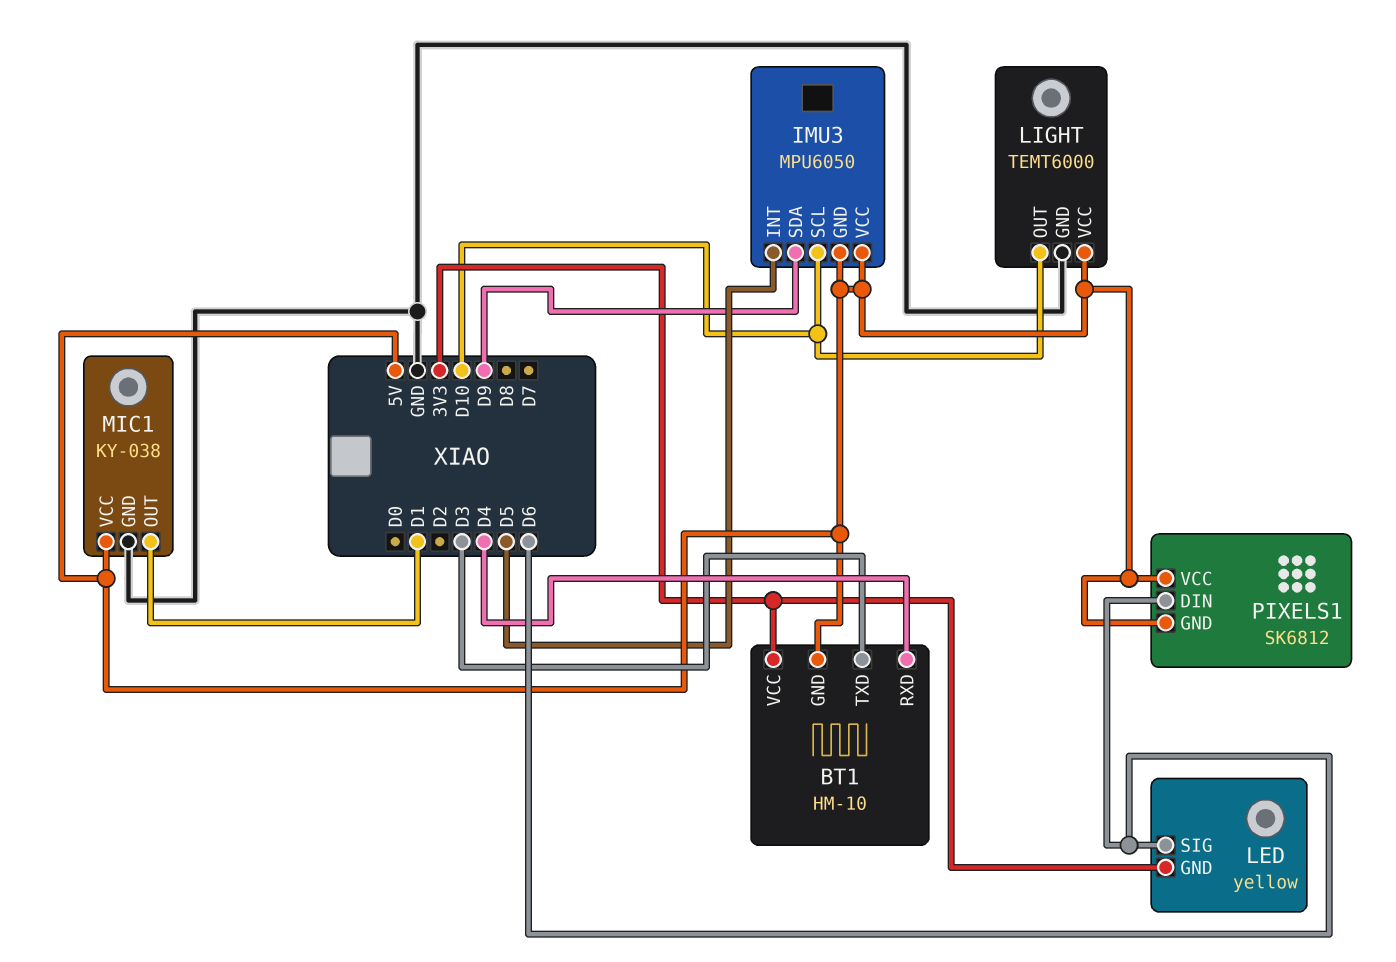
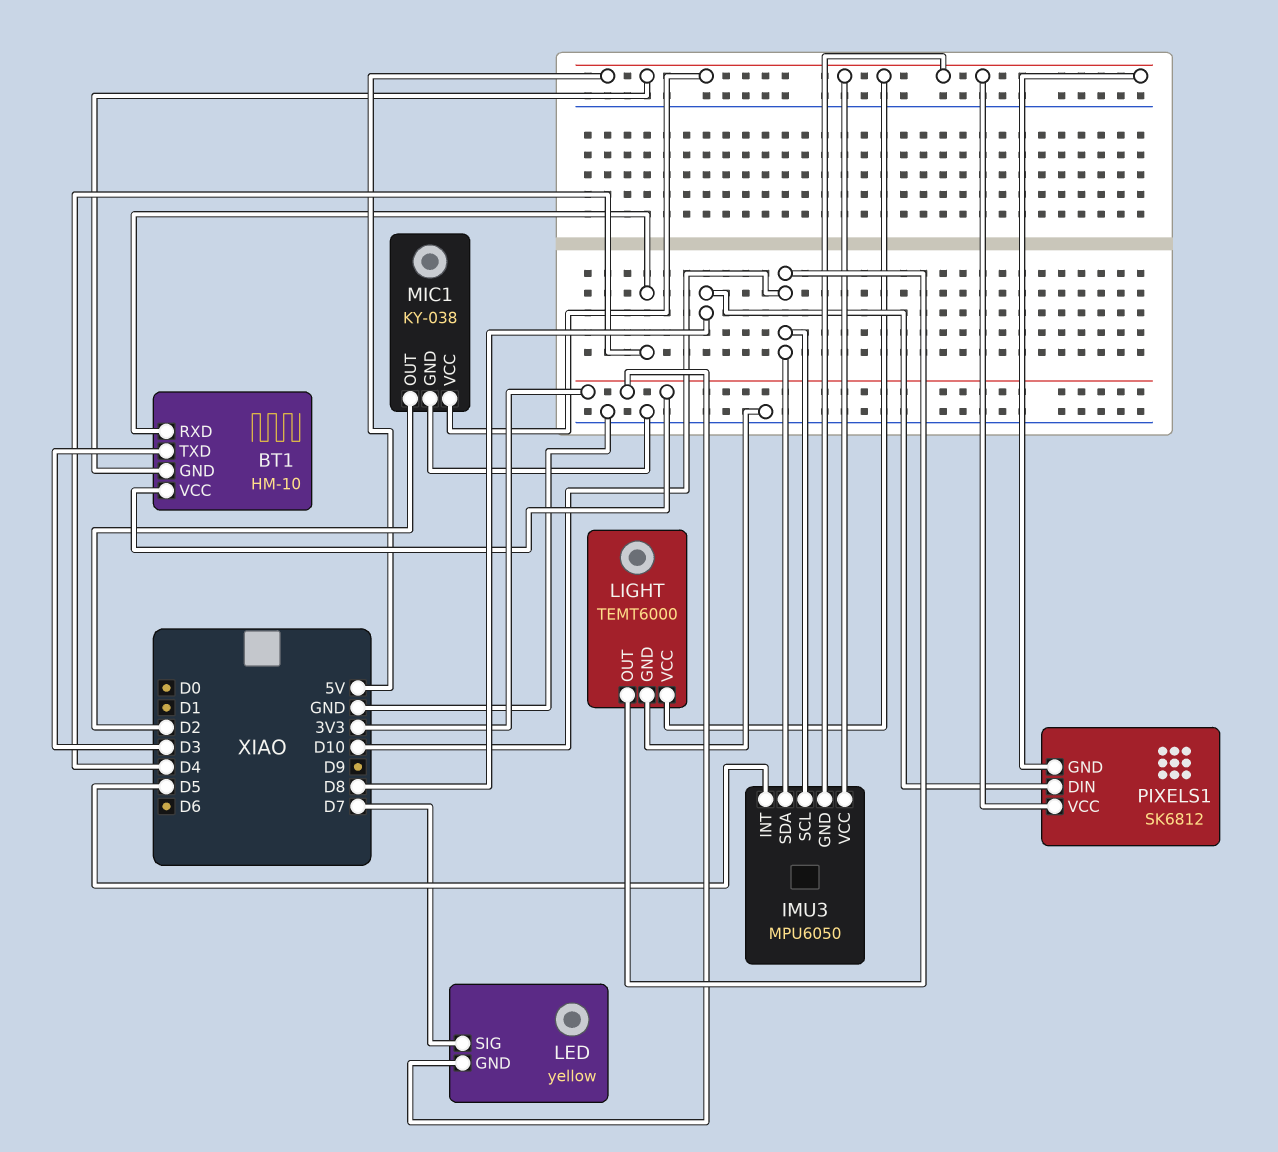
IMU3 pin SDA: D9 -> D10
LED pin SIG: D6 -> D7
MIC1 pin OUT: D1 -> D2
PIXELS1 pin DIN: D6 -> D8

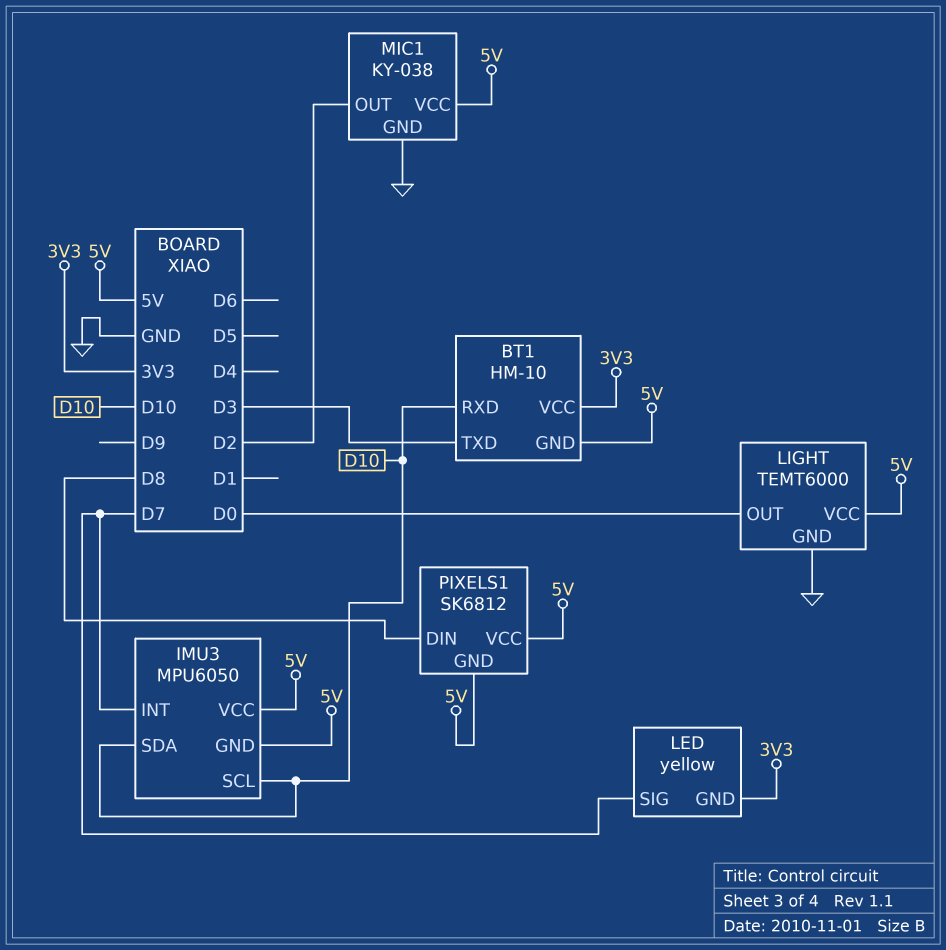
BT1 pin RXD: D4 -> D10
IMU3 pin INT: D5 -> D7
LIGHT pin OUT: D10 -> D0

